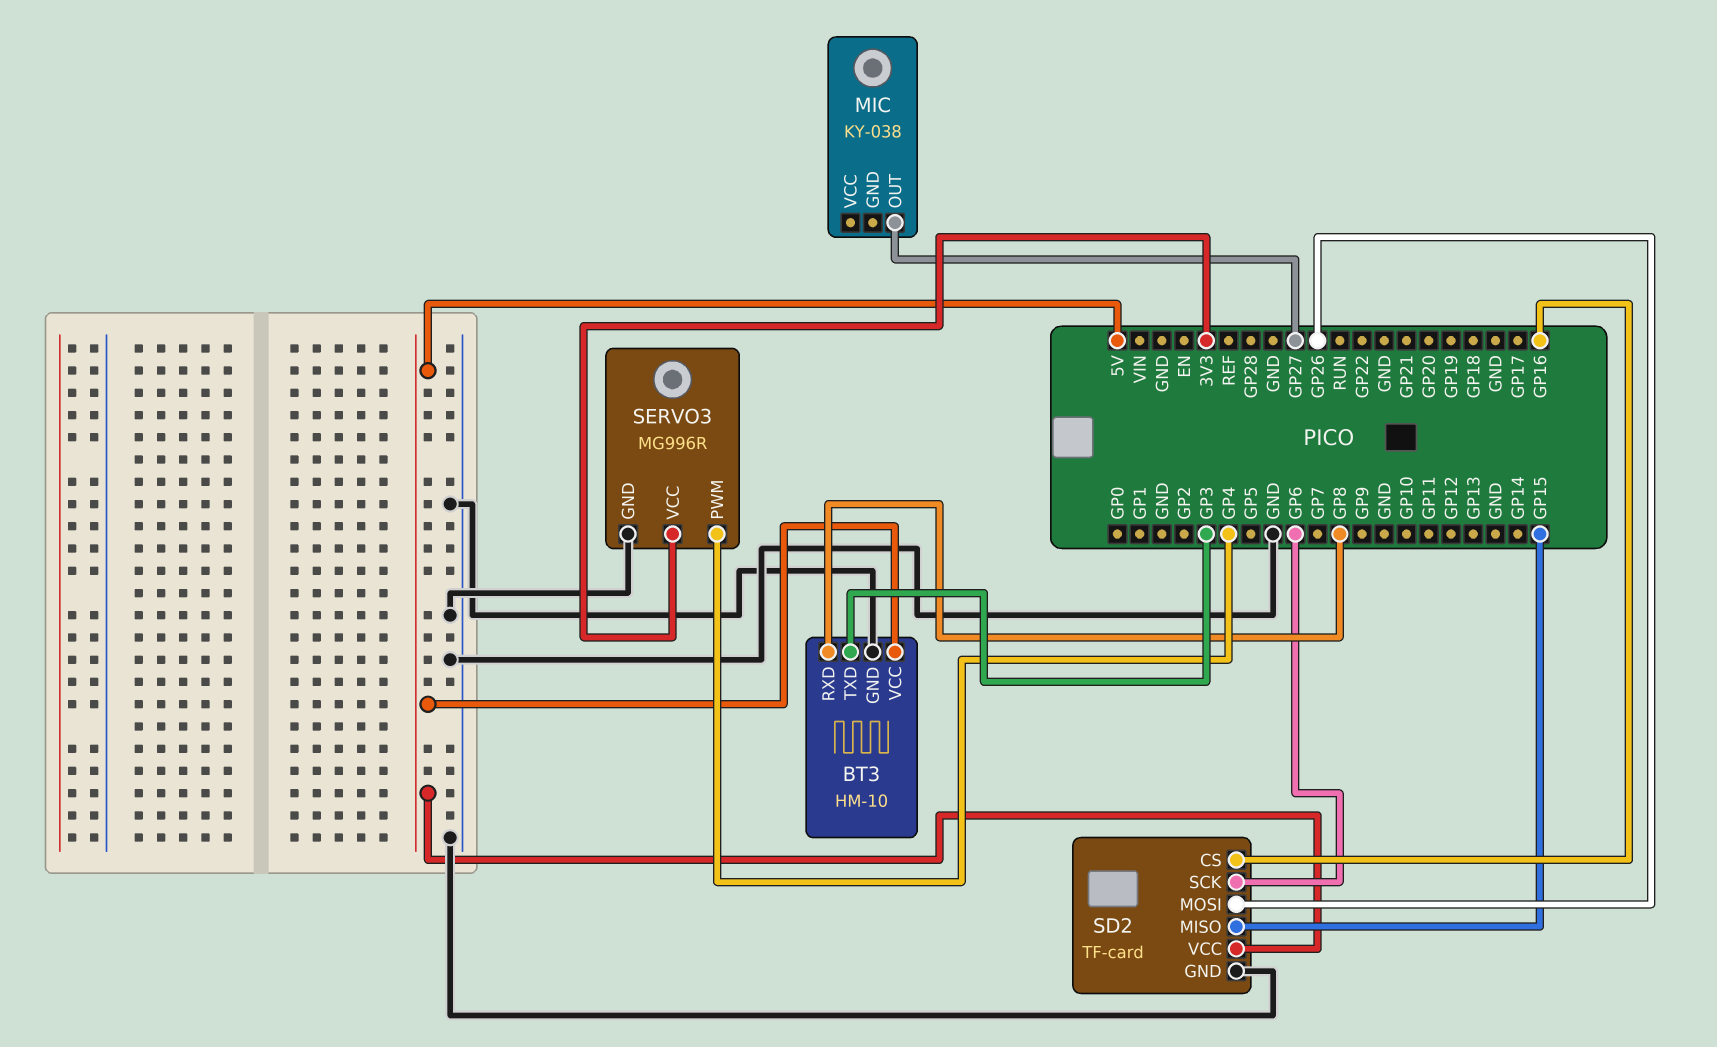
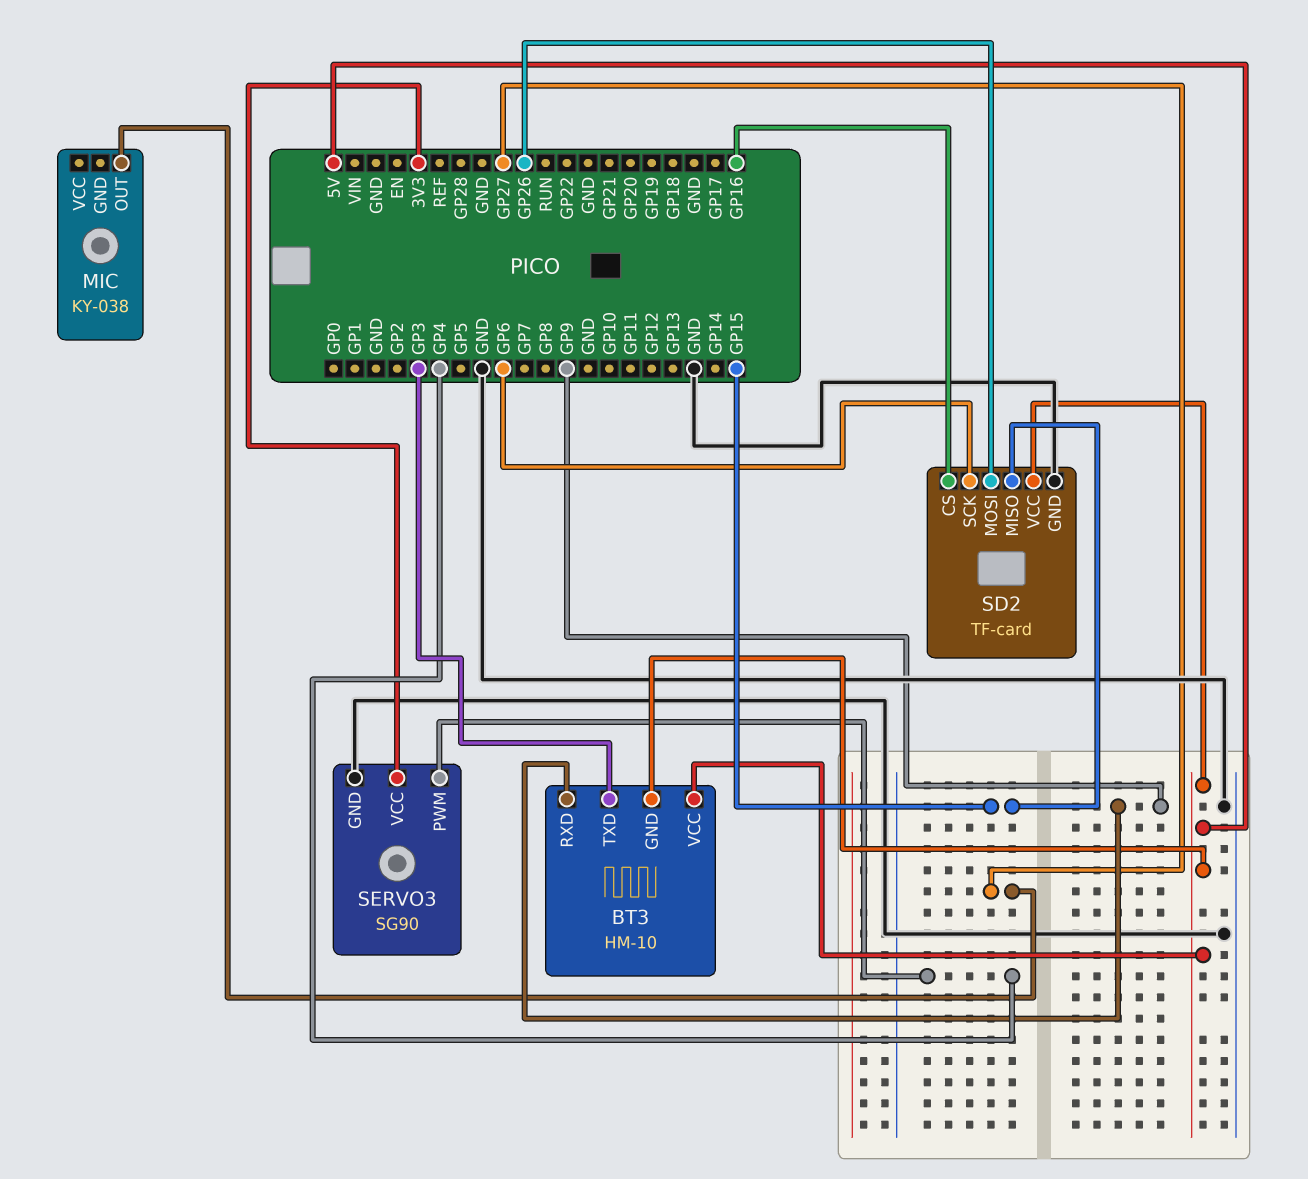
BT3 pin GND: GND -> 5V
BT3 pin RXD: GP8 -> GP9
SERVO3: MG996R -> SG90

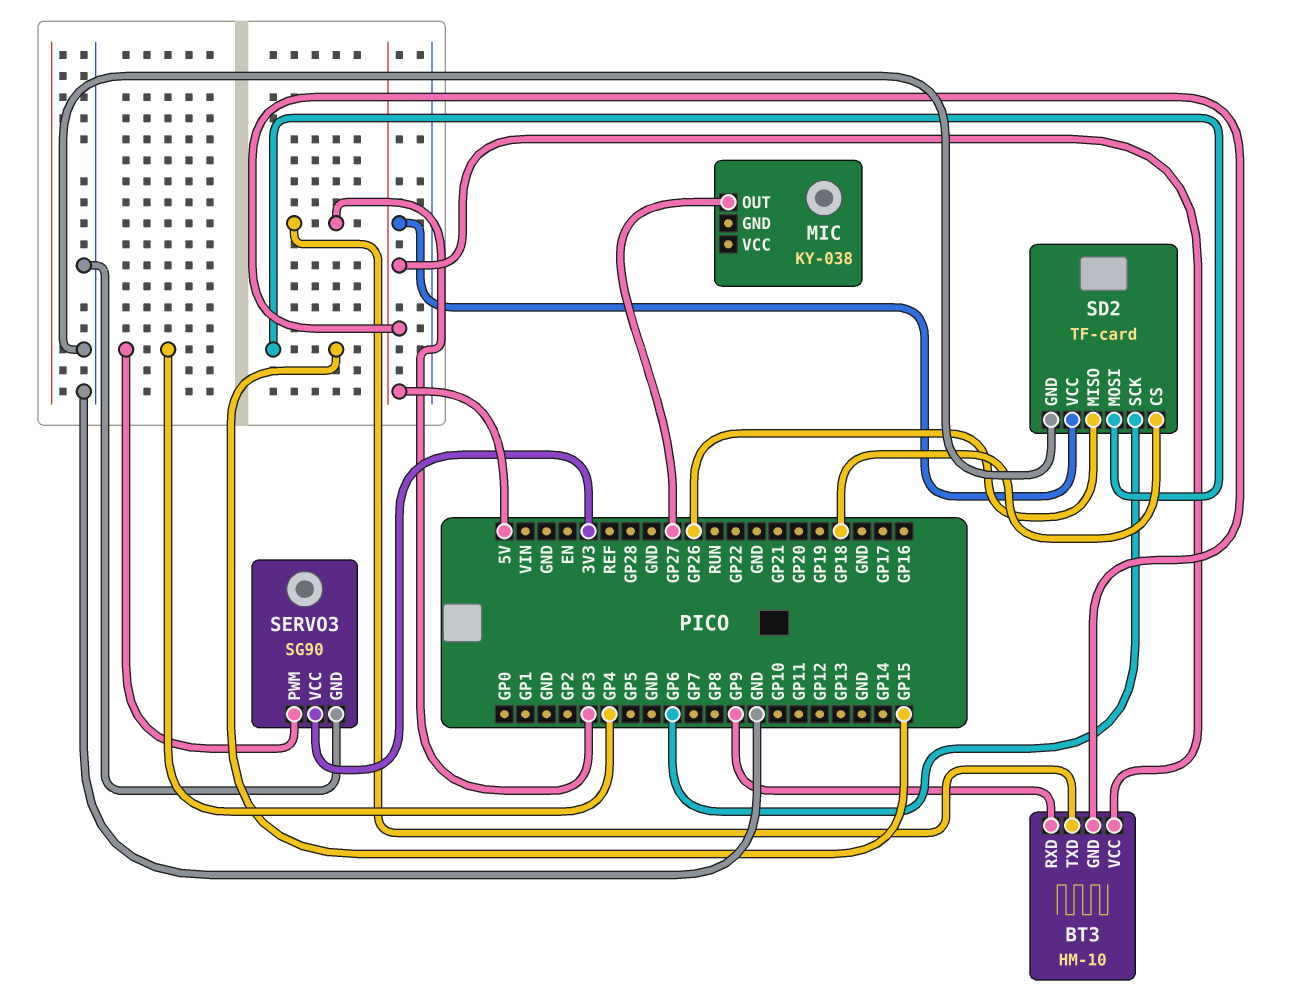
SD2 pin CS: GP16 -> GP18
SD2 pin MISO: GP15 -> GP26
SD2 pin MOSI: GP26 -> GP15

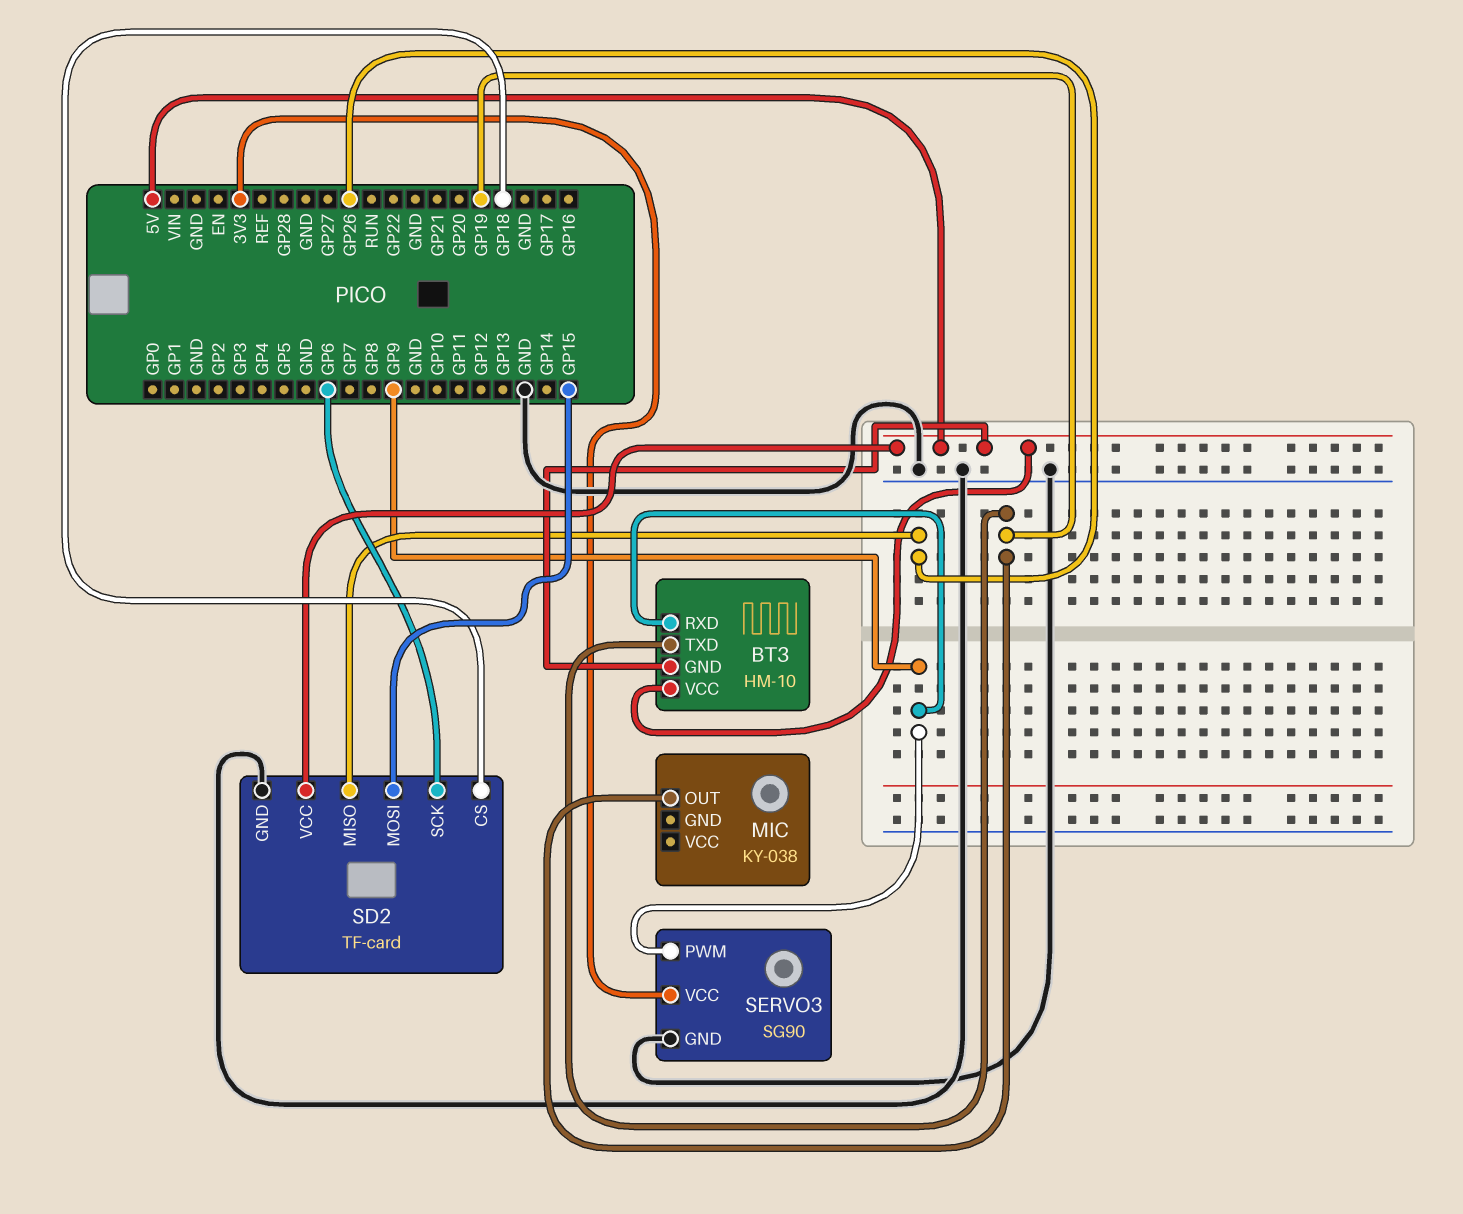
BT3 pin TXD: GP3 -> GP19
MIC pin OUT: GP27 -> GP19
SERVO3 pin PWM: GP4 -> GP9

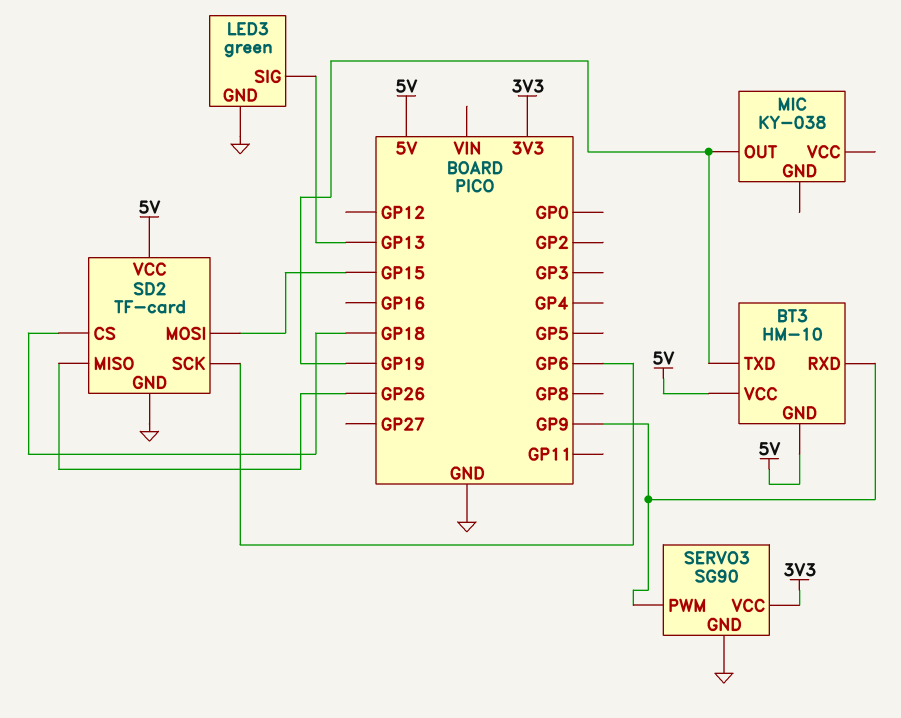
LED3: none -> green
LED3 pin GND: none -> GND
LED3 pin SIG: none -> GP13

